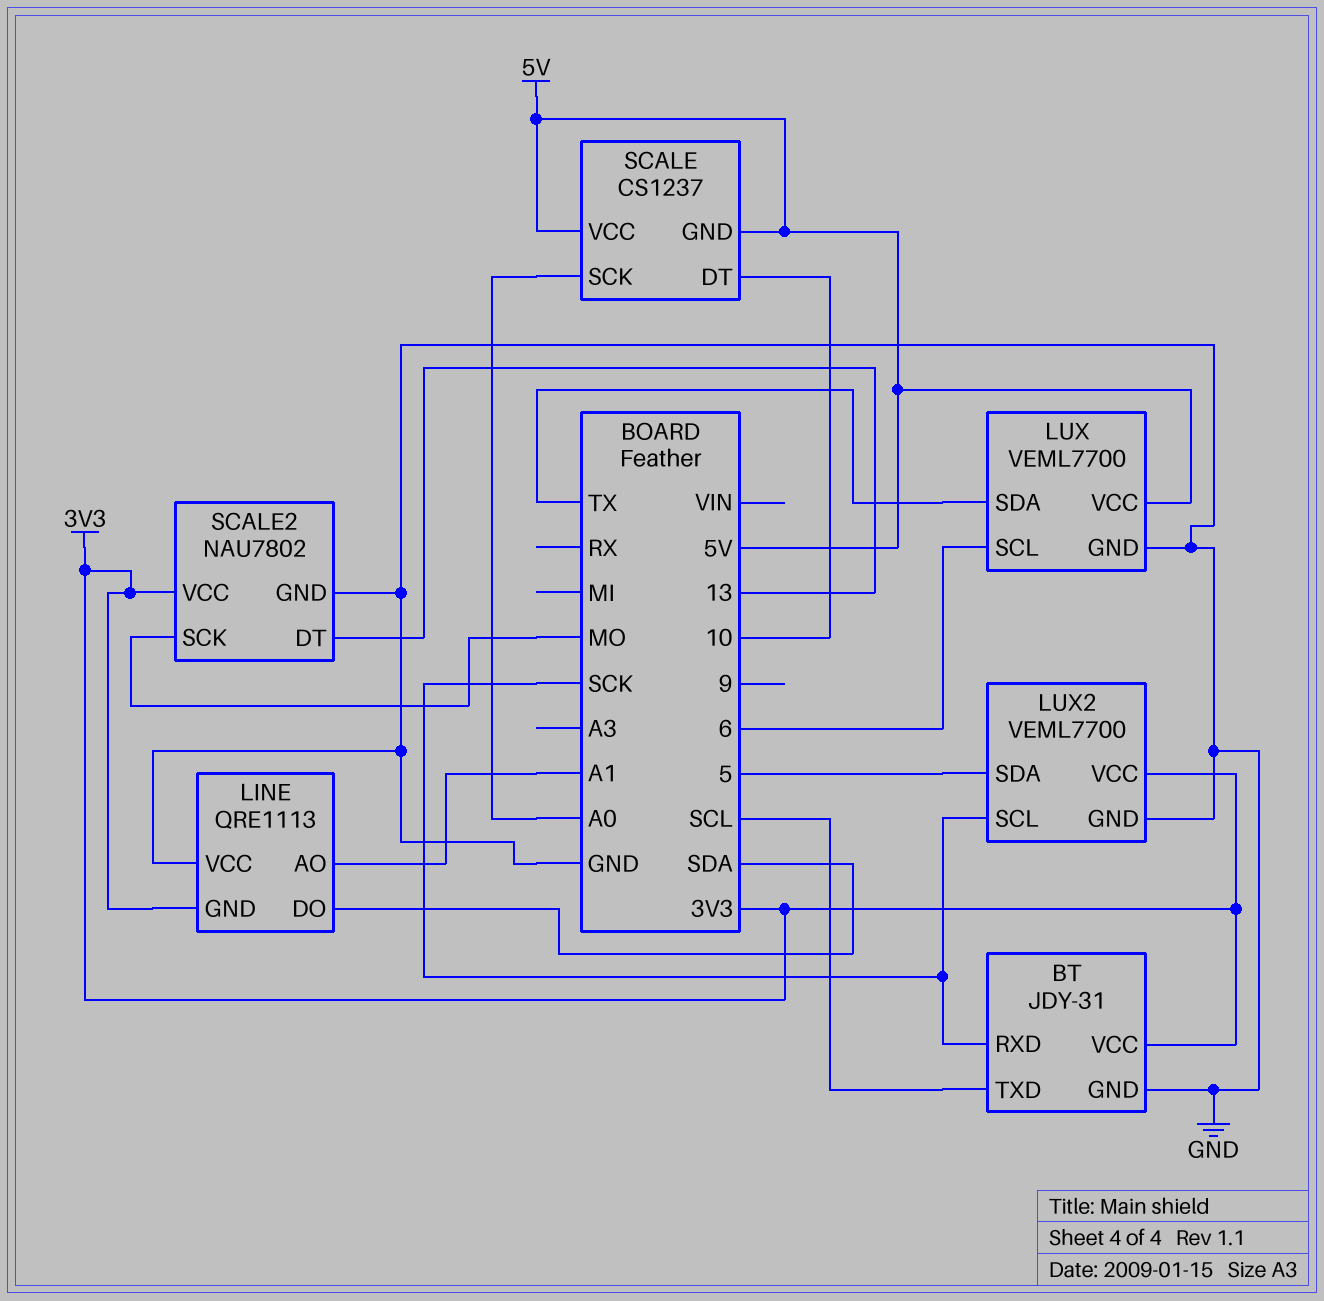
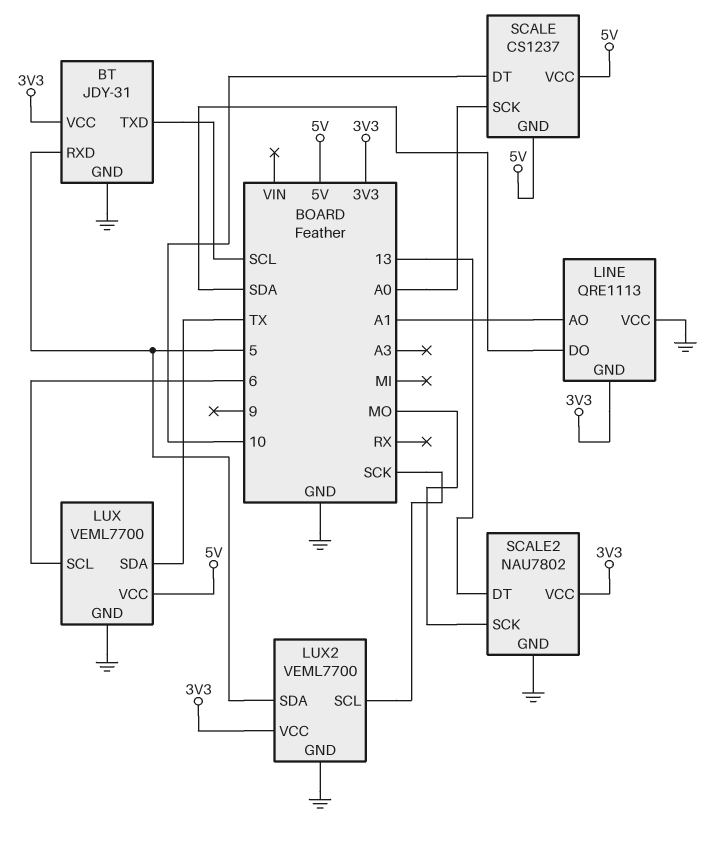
BT pin RXD: SCK -> 5

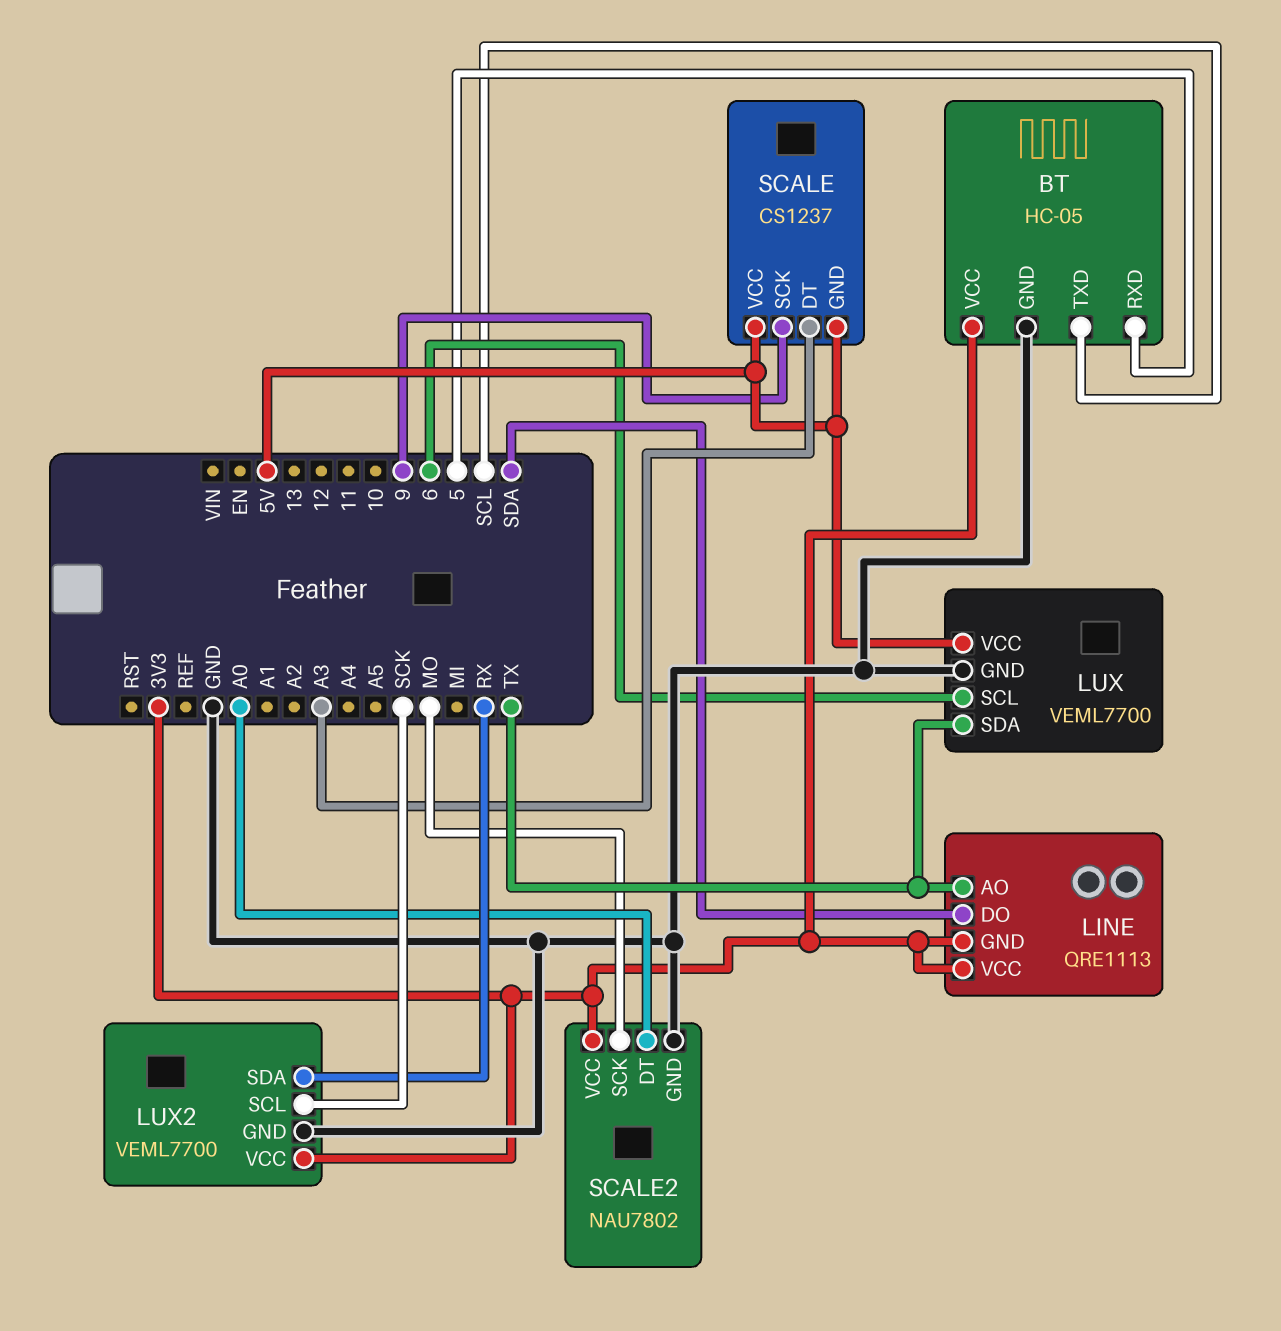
BT: JDY-31 -> HC-05
LINE pin AO: A1 -> TX
LINE pin VCC: GND -> 3V3
LUX2 pin SDA: 5 -> RX
SCALE pin DT: 10 -> A3
SCALE pin SCK: A0 -> 9
SCALE2 pin DT: 13 -> A0

